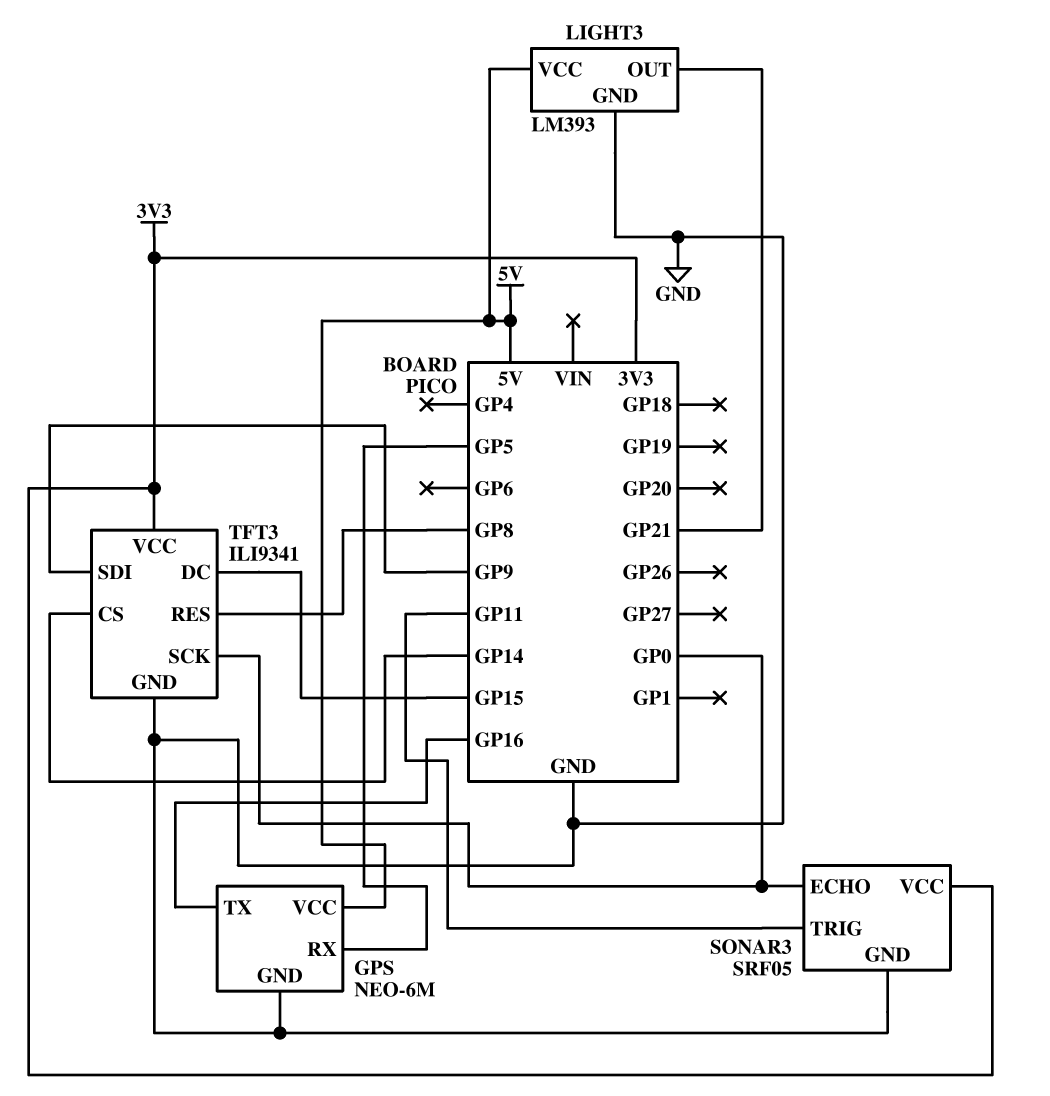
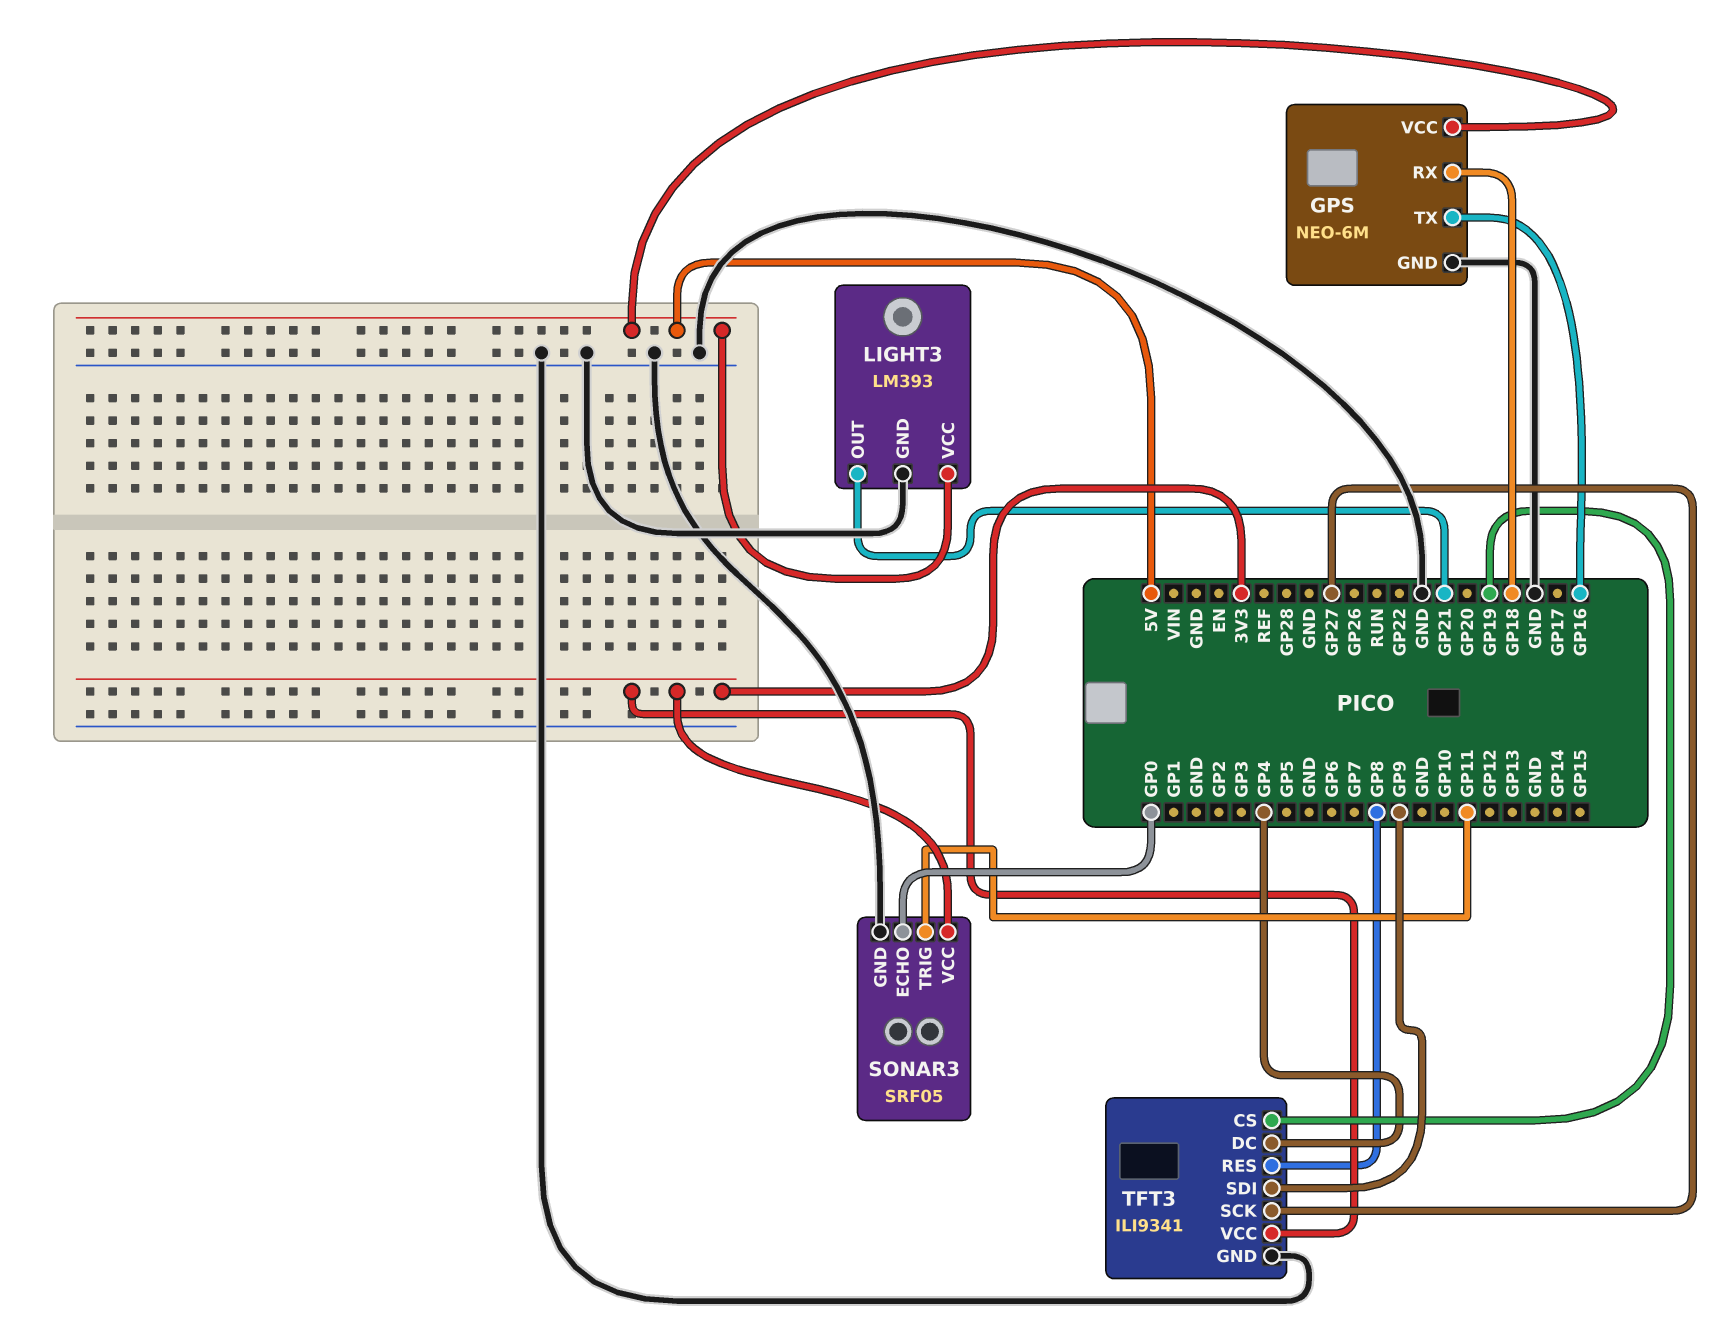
GPS pin RX: GP5 -> GP18
TFT3 pin CS: GP14 -> GP19
TFT3 pin DC: GP15 -> GP4
TFT3 pin SCK: GP0 -> GP27

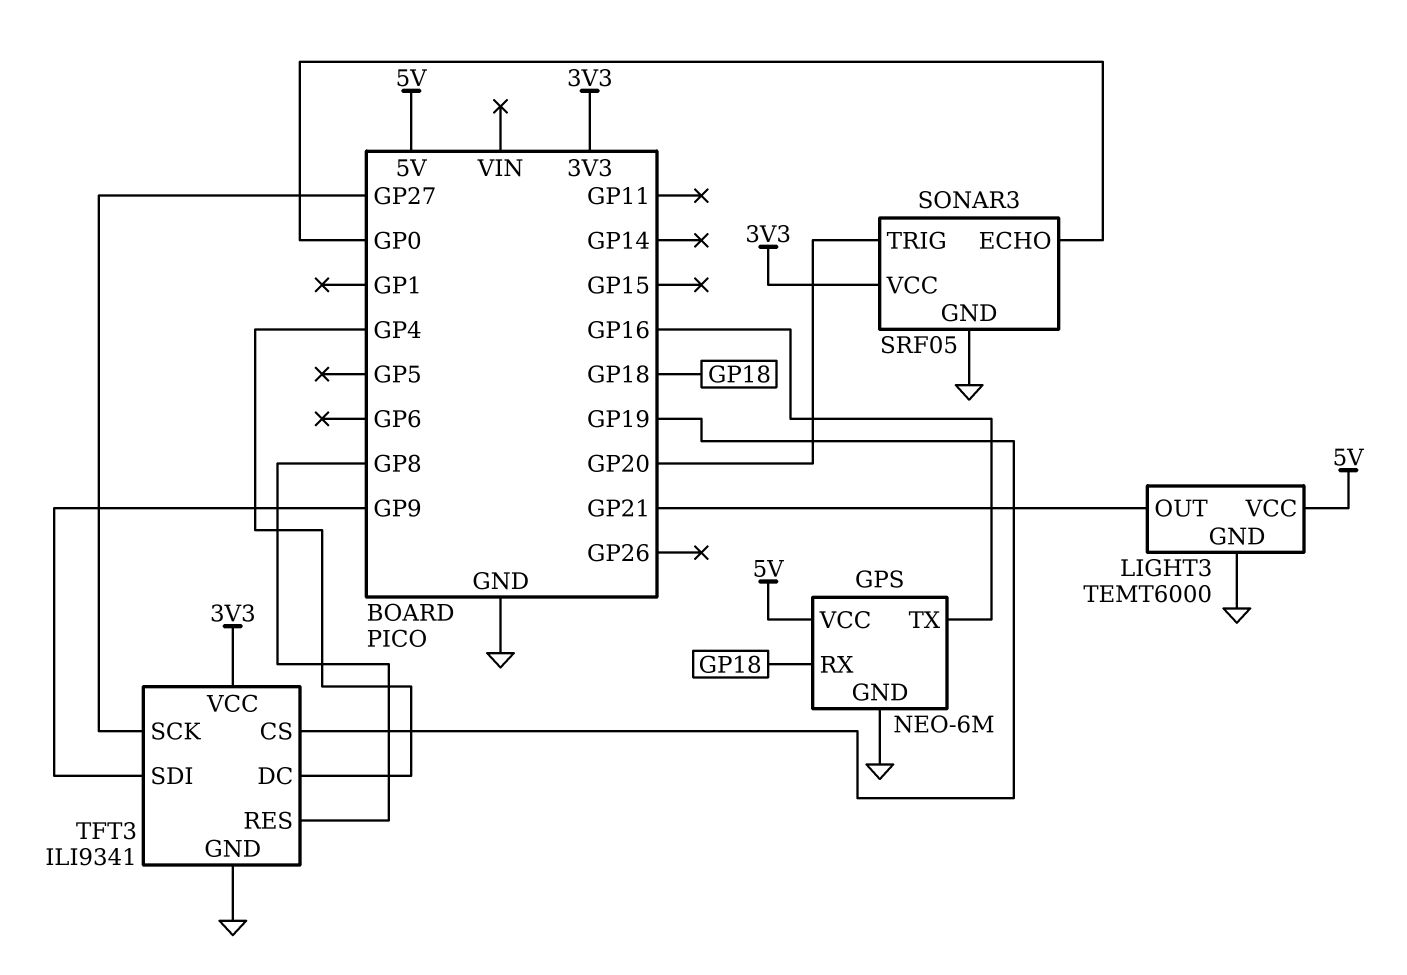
LIGHT3: LM393 -> TEMT6000
SONAR3 pin TRIG: GP11 -> GP20

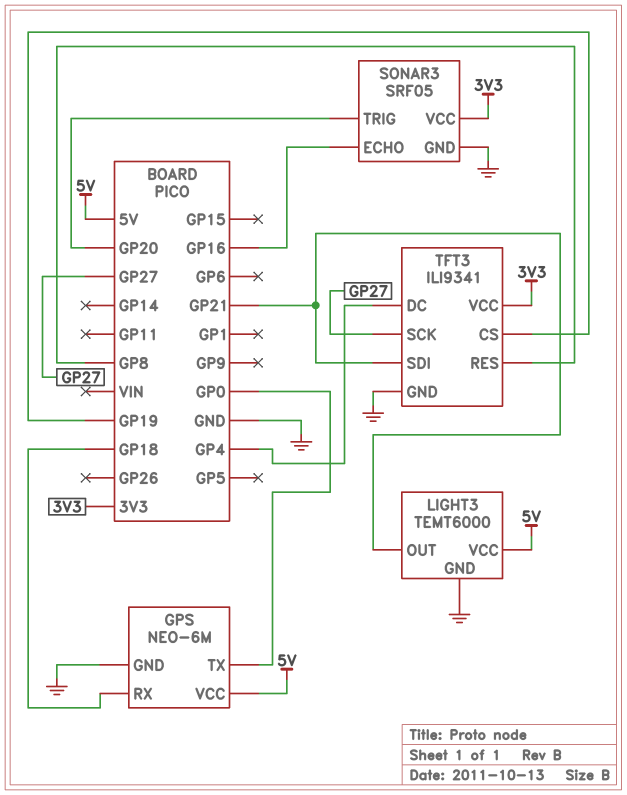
GPS pin TX: GP16 -> GP0
SONAR3 pin ECHO: GP0 -> GP16
TFT3 pin SDI: GP9 -> GP21

